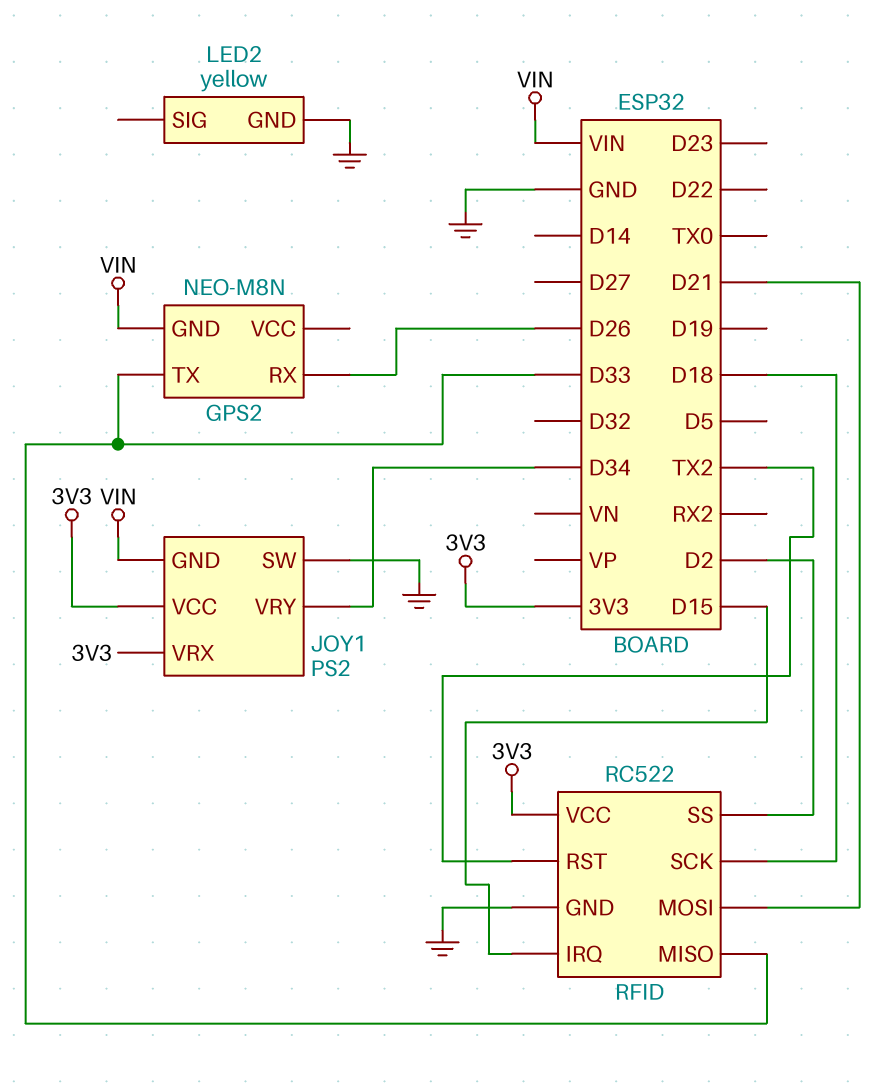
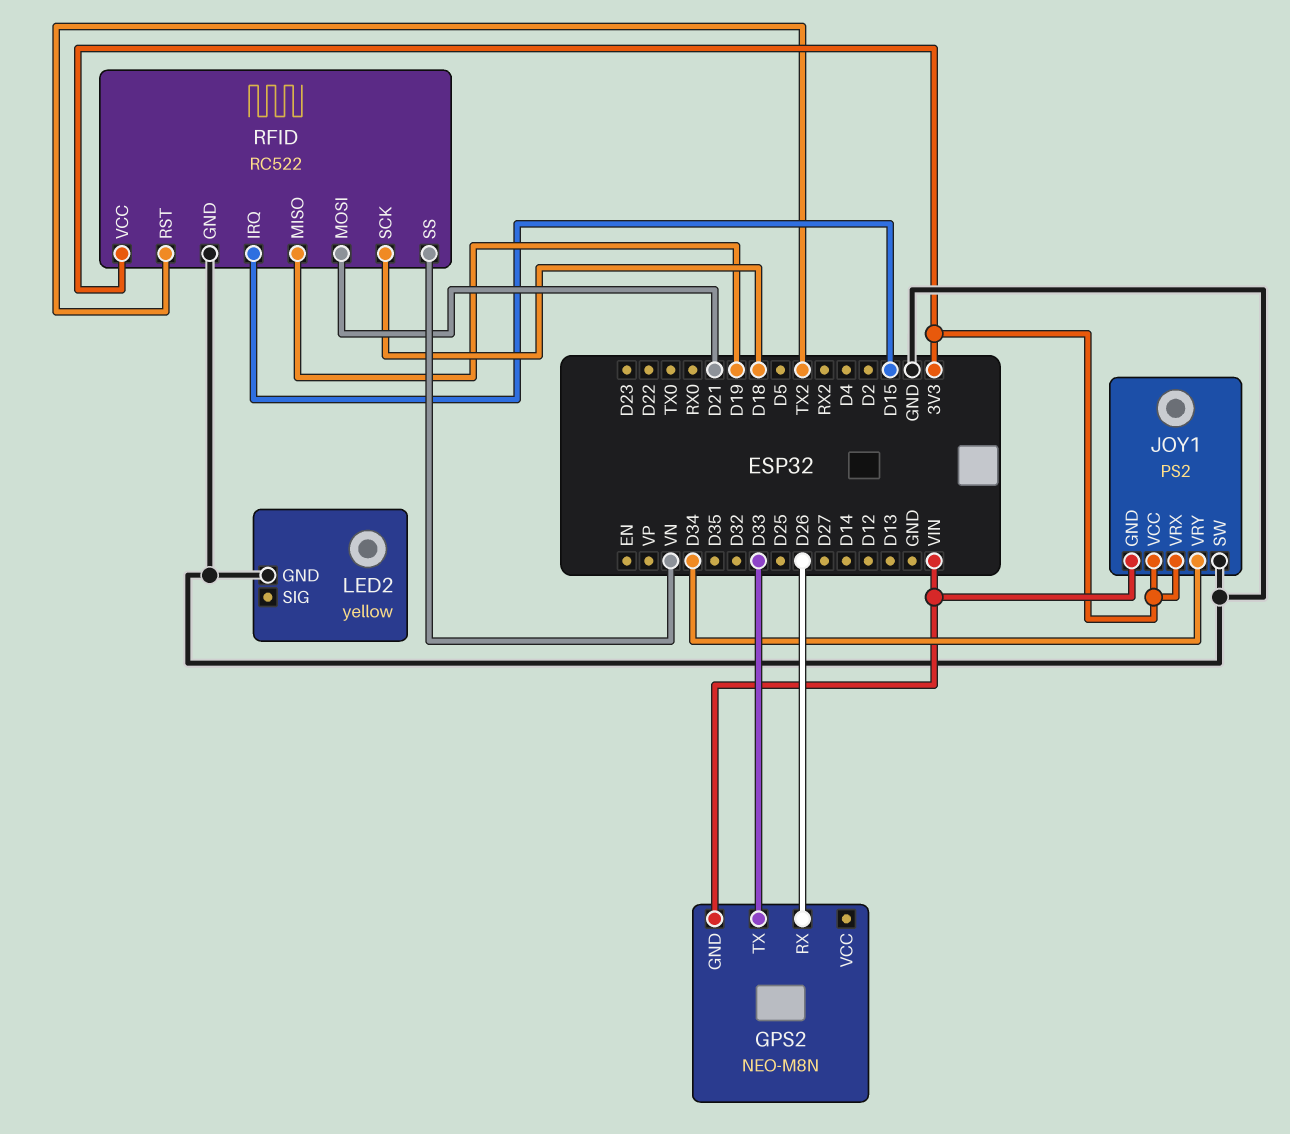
RFID pin MISO: D33 -> D19
RFID pin SS: D2 -> VN

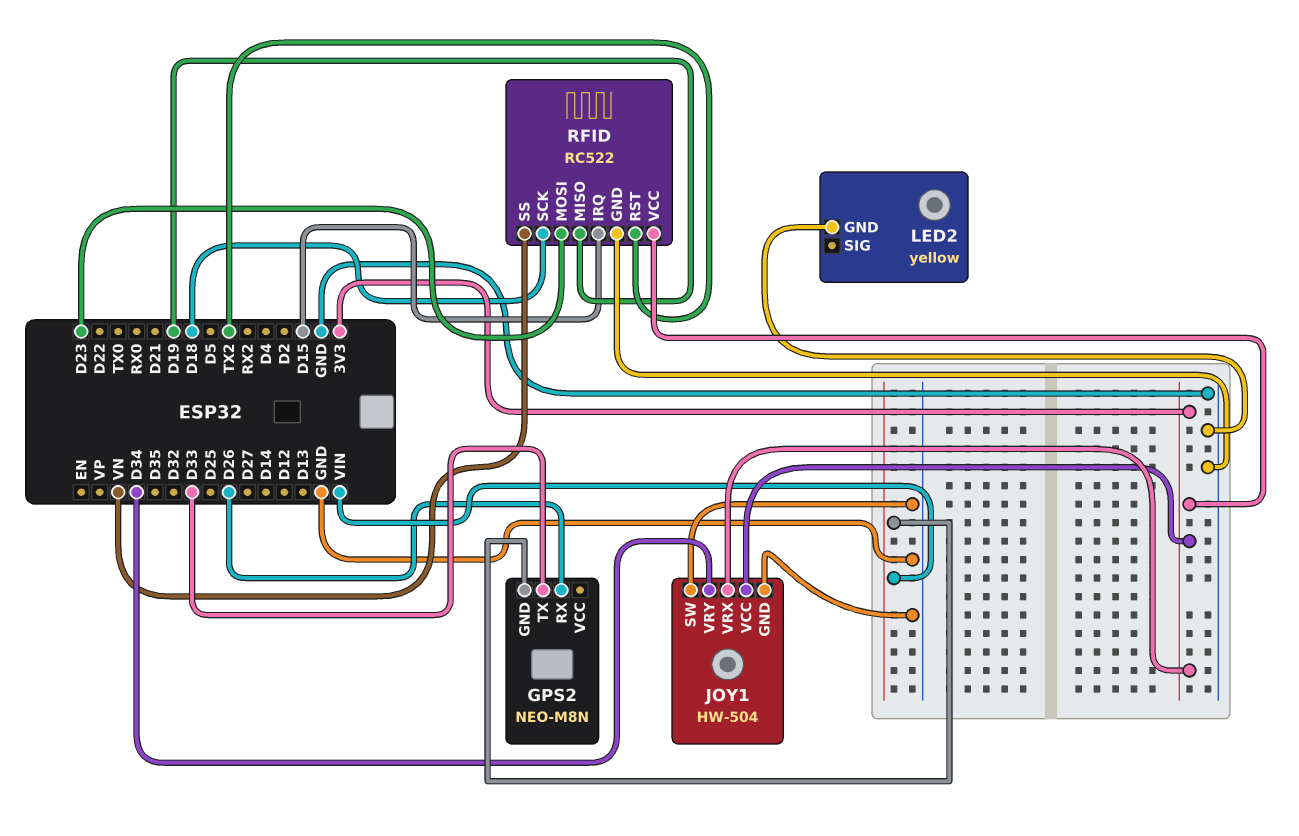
JOY1: PS2 -> HW-504
JOY1 pin GND: VIN -> GND
RFID pin MOSI: D21 -> D23

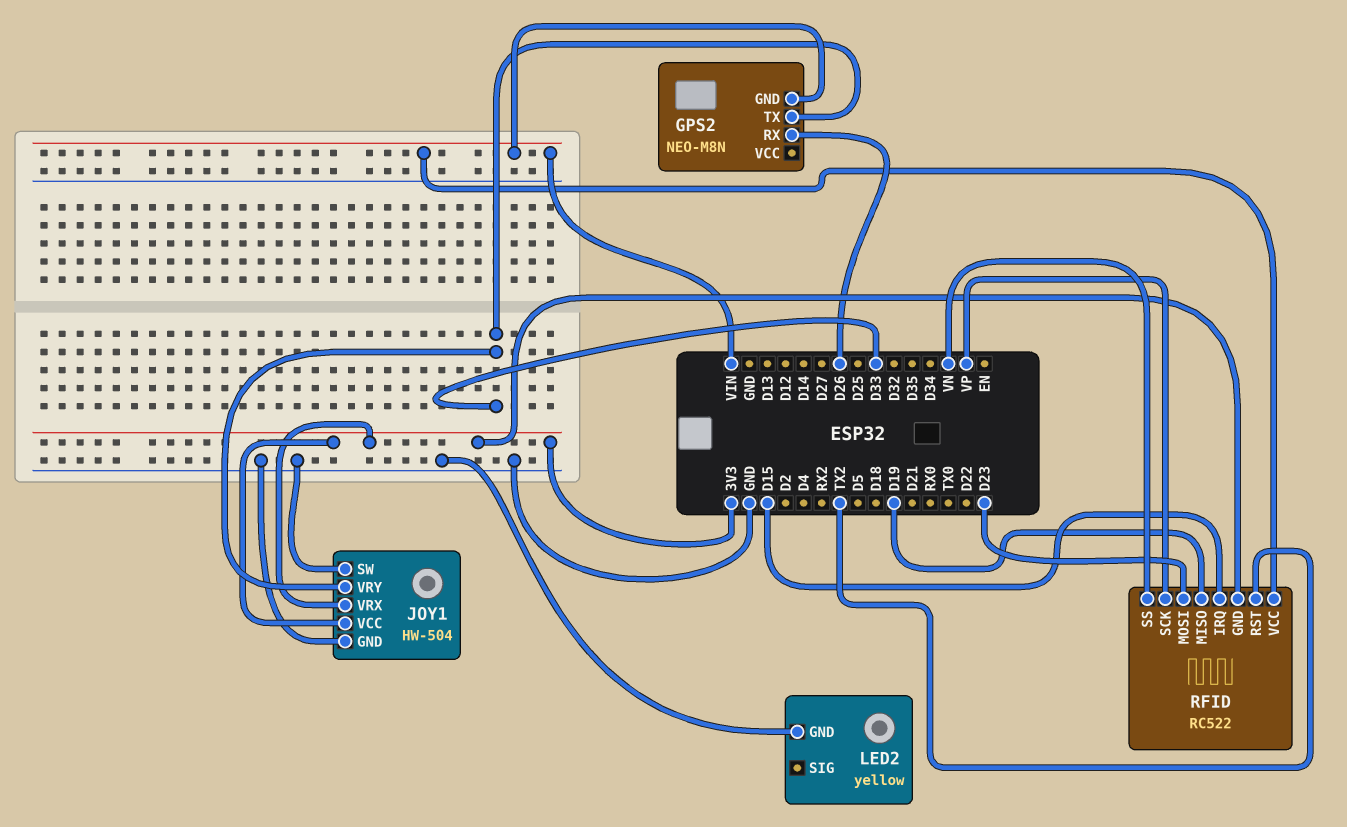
JOY1 pin VRY: D34 -> D33
RFID pin GND: GND -> 3V3
RFID pin SCK: D18 -> VP
RFID pin VCC: 3V3 -> VIN

